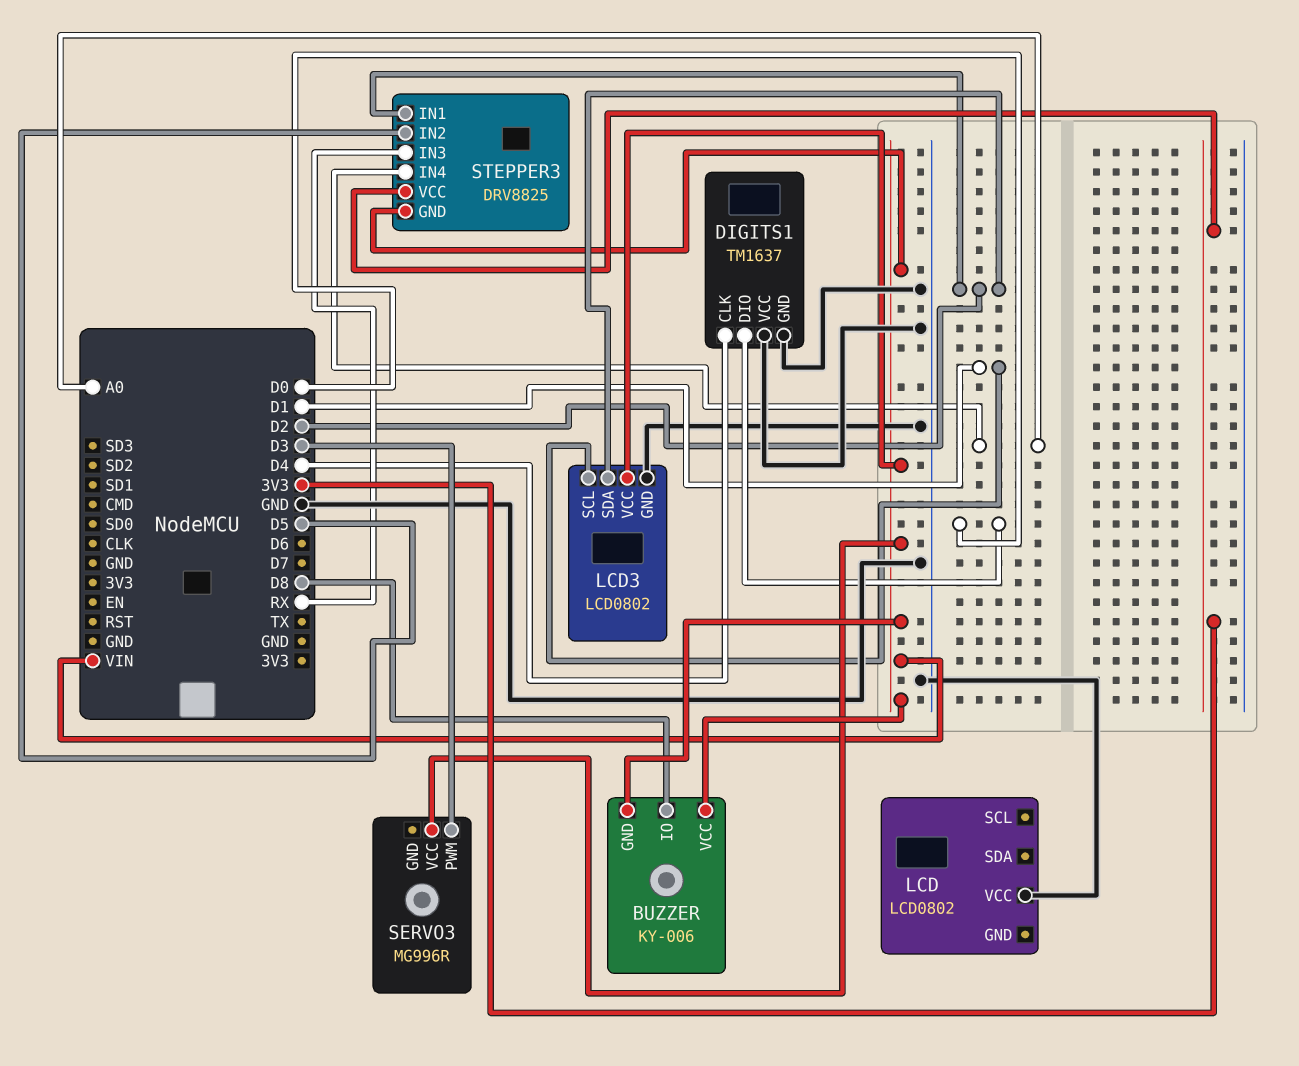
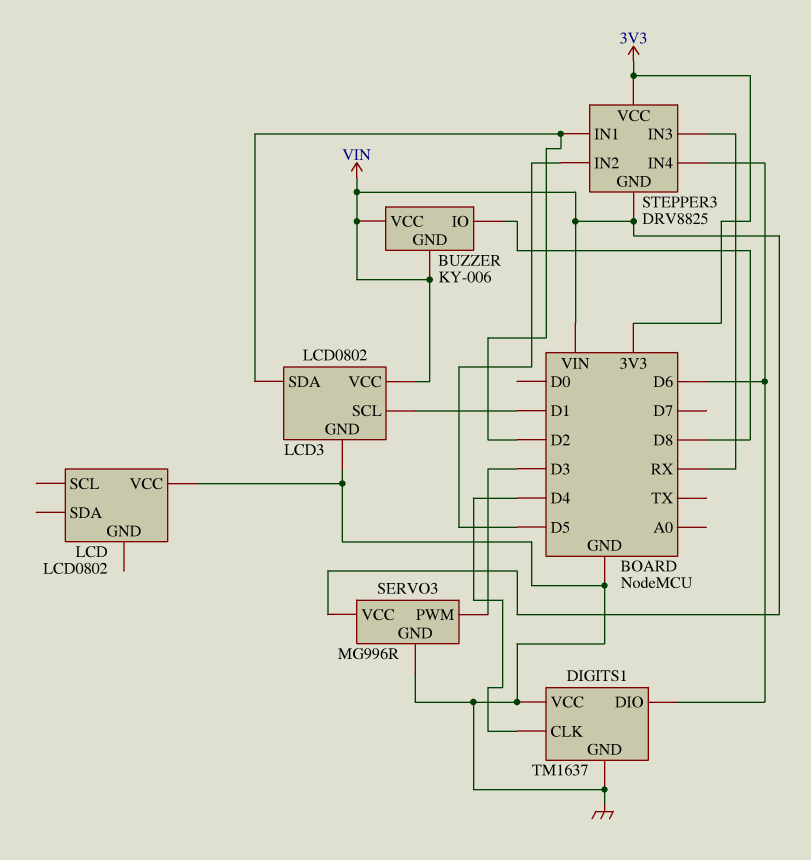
DIGITS1 pin DIO: D0 -> D6
SERVO3 pin GND: none -> GND
STEPPER3 pin IN4: A0 -> D6

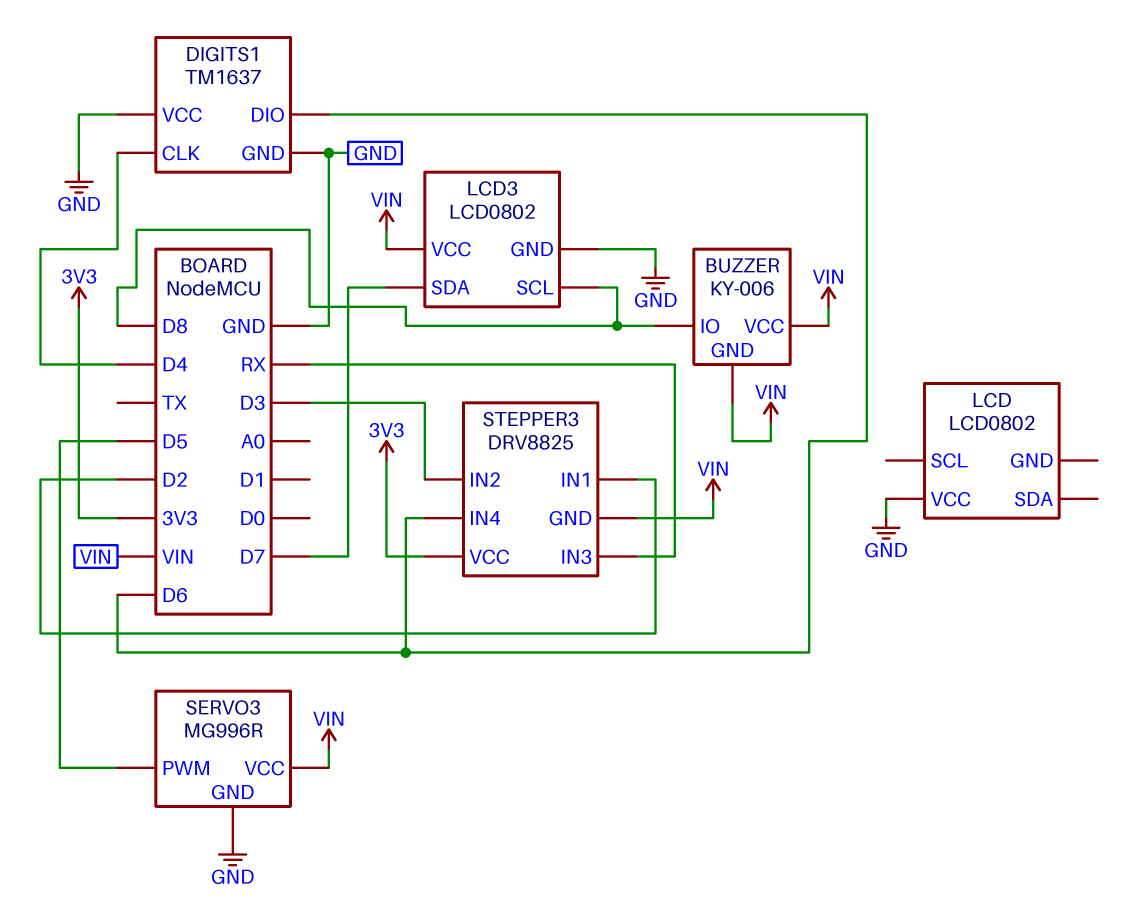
LCD3 pin SCL: D1 -> D8
LCD3 pin SDA: D2 -> D7
SERVO3 pin PWM: D3 -> D5
STEPPER3 pin IN2: D5 -> D3

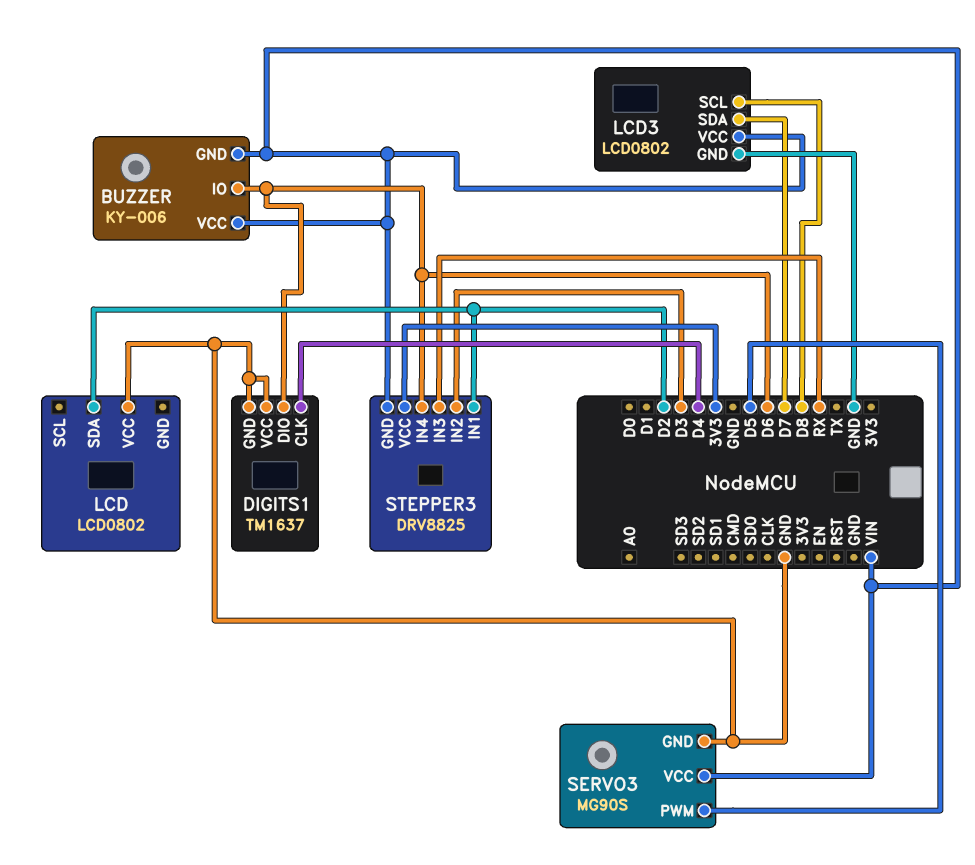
BUZZER pin IO: D8 -> D6
LCD pin SDA: none -> D2
SERVO3: MG996R -> MG90S

